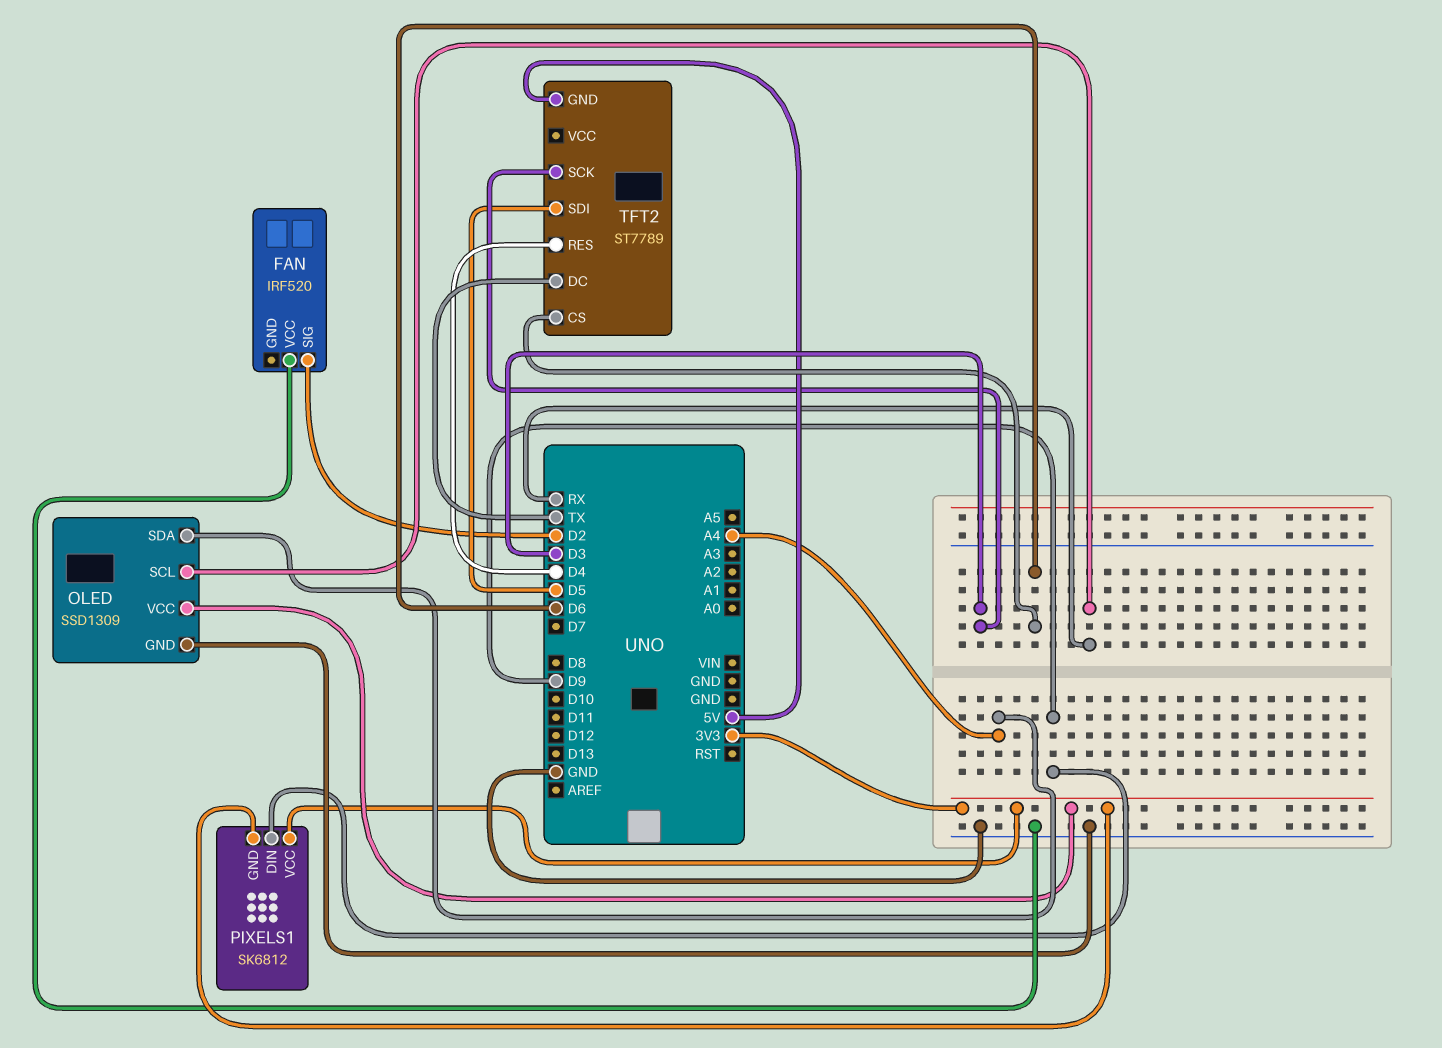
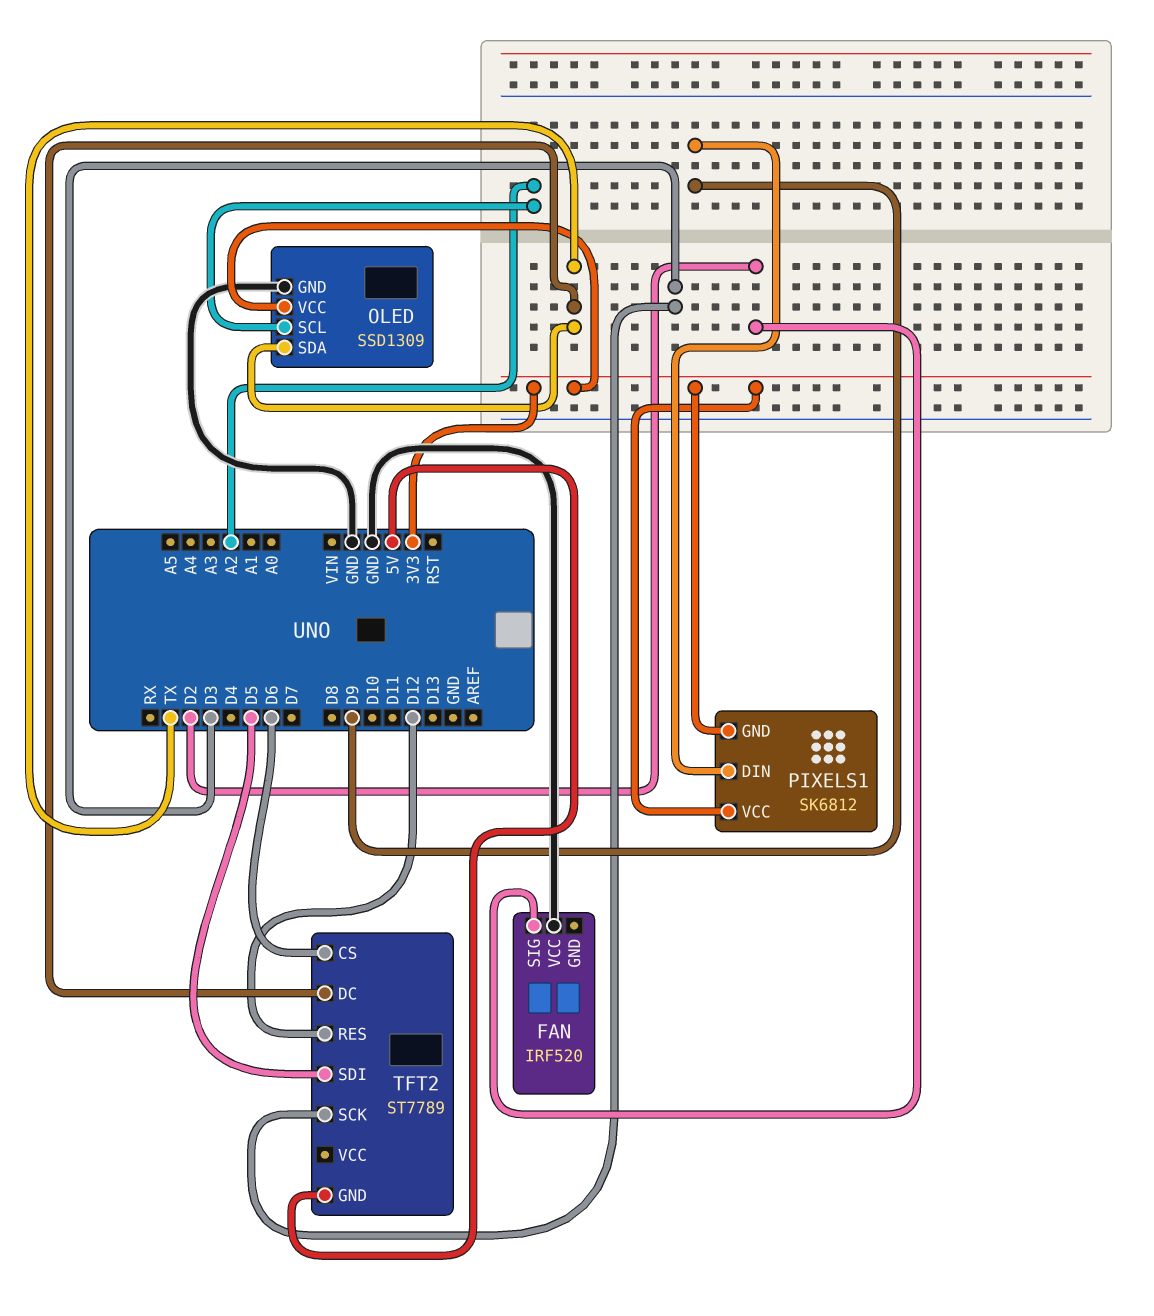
OLED pin SCL: RX -> A2
OLED pin SDA: A4 -> TX
TFT2 pin RES: D4 -> D12

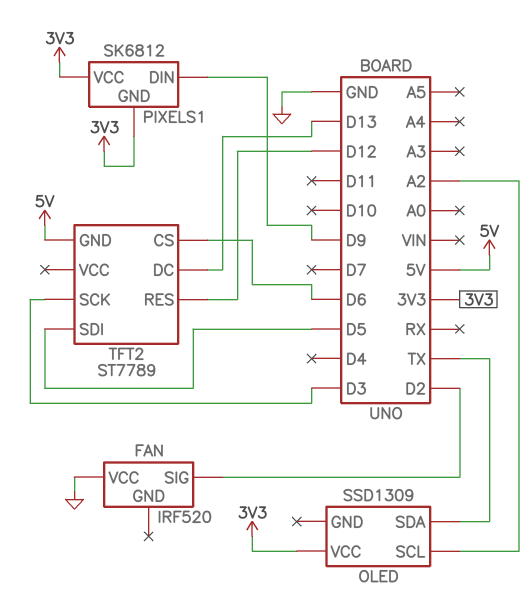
OLED pin GND: GND -> none
TFT2 pin DC: TX -> D13

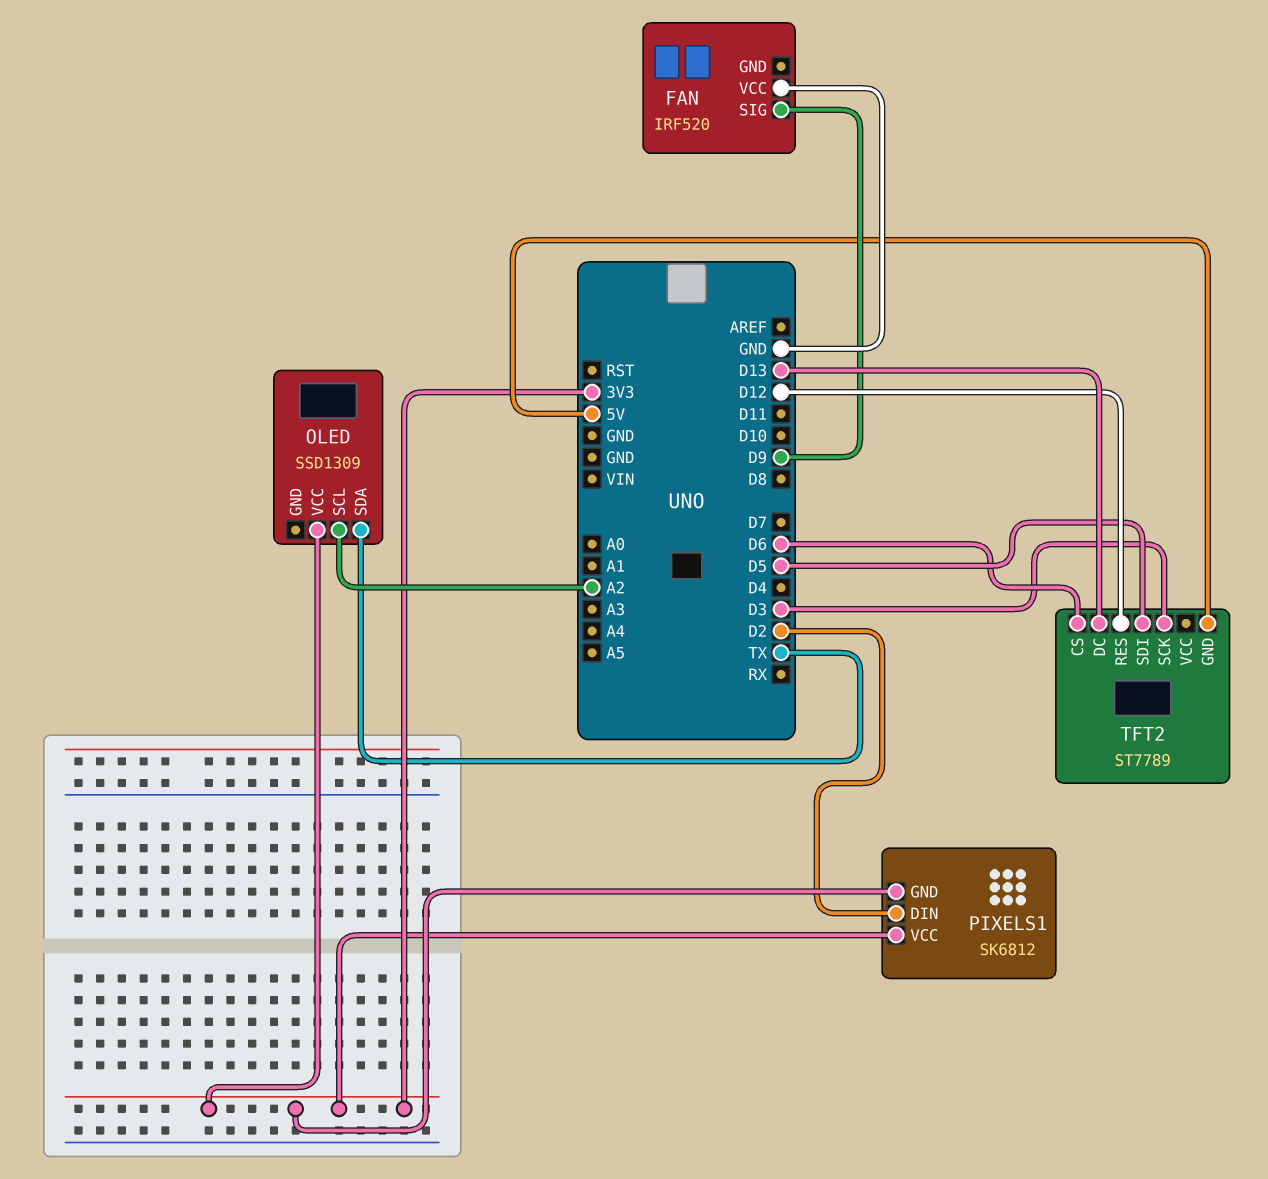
FAN pin SIG: D2 -> D9
PIXELS1 pin DIN: D9 -> D2

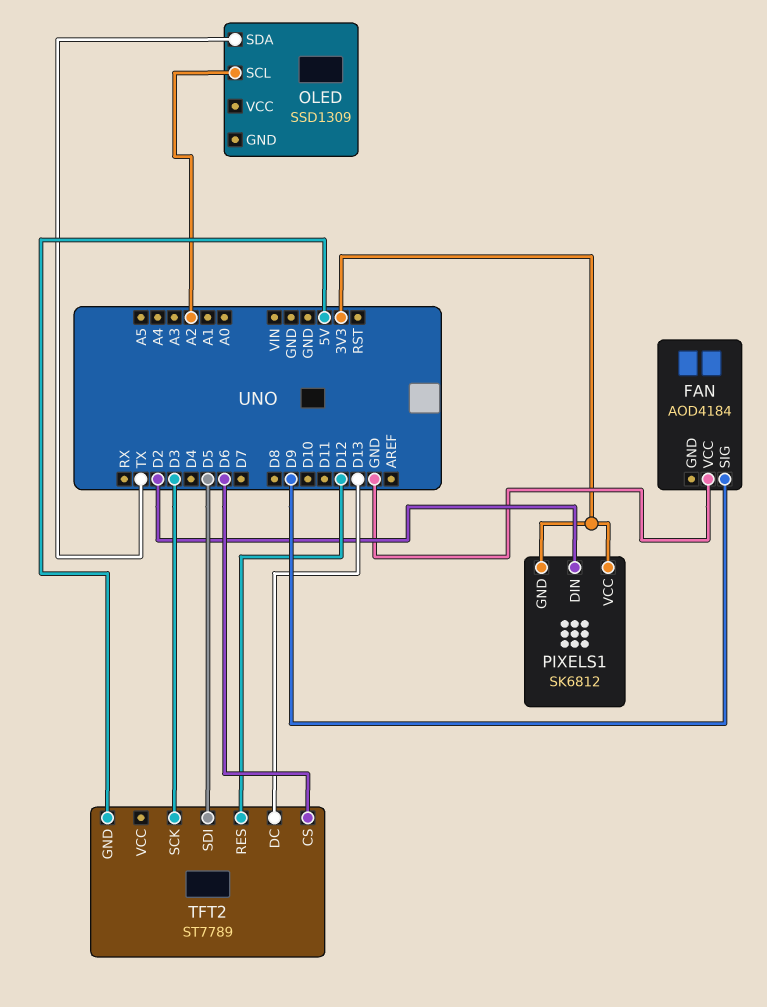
FAN: IRF520 -> AOD4184
OLED pin VCC: 3V3 -> none

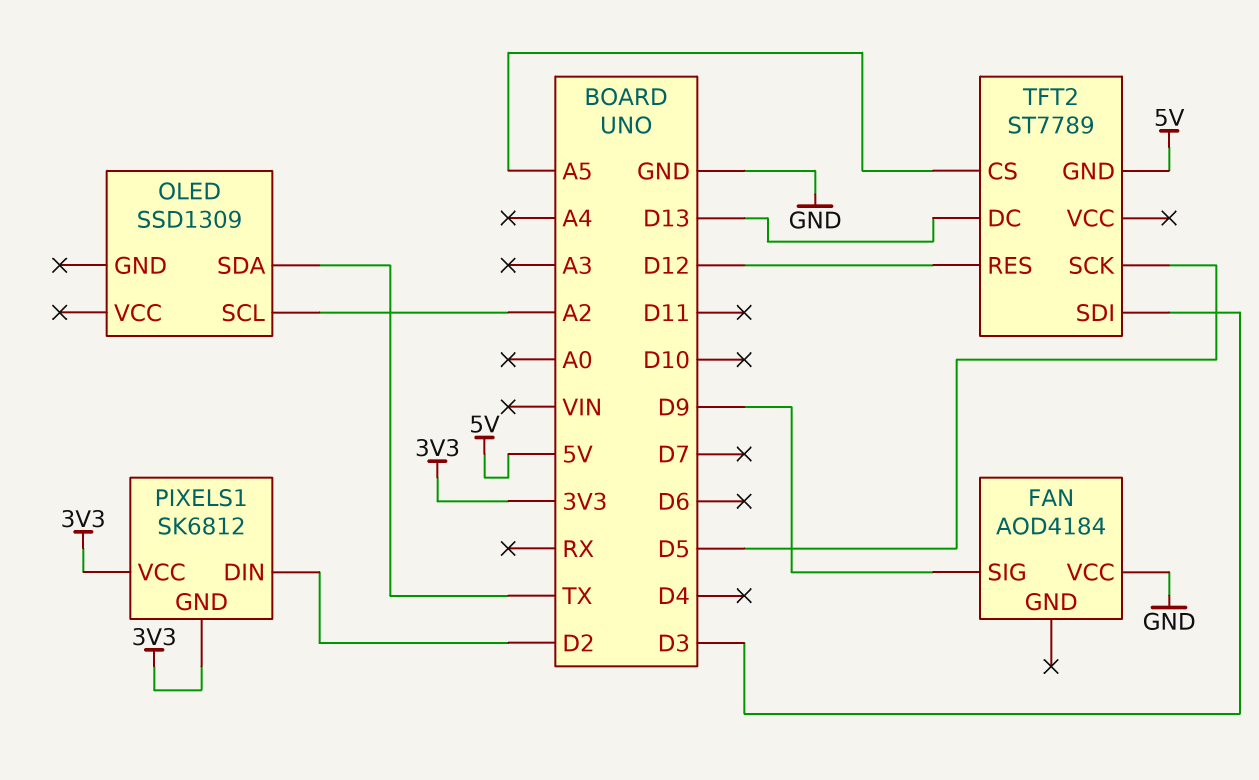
TFT2 pin CS: D6 -> A5
TFT2 pin SCK: D3 -> D5
TFT2 pin SDI: D5 -> D3

